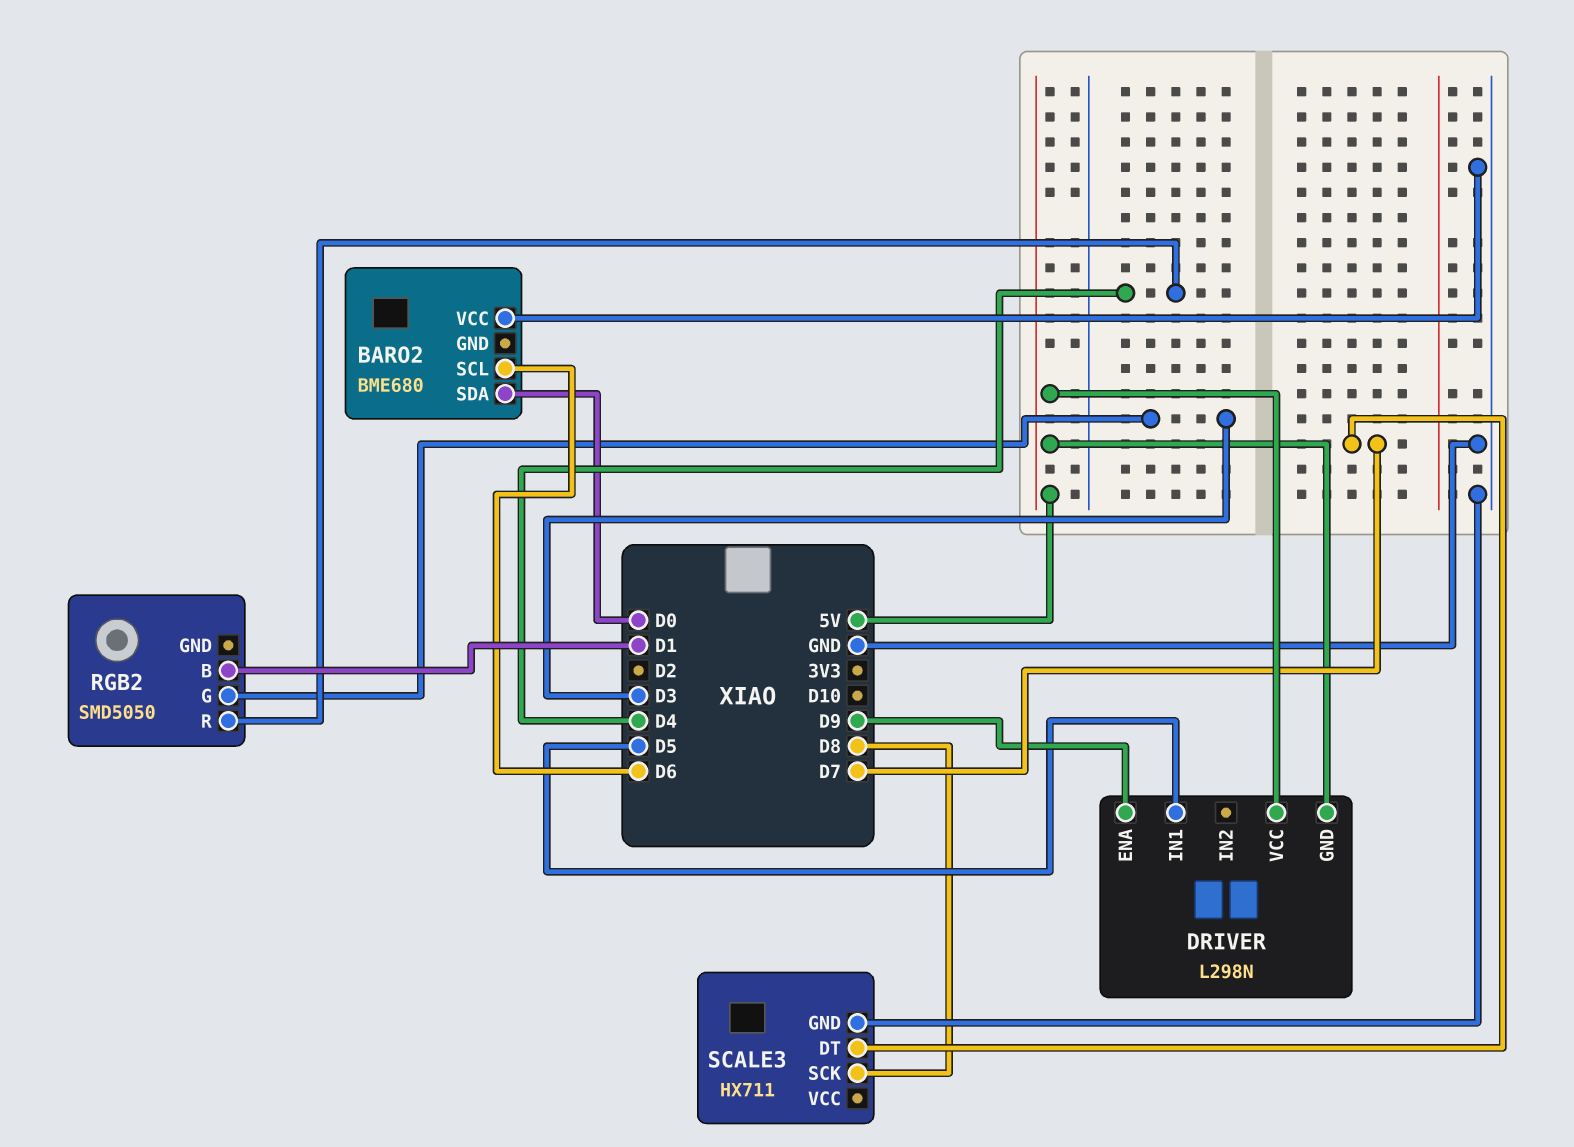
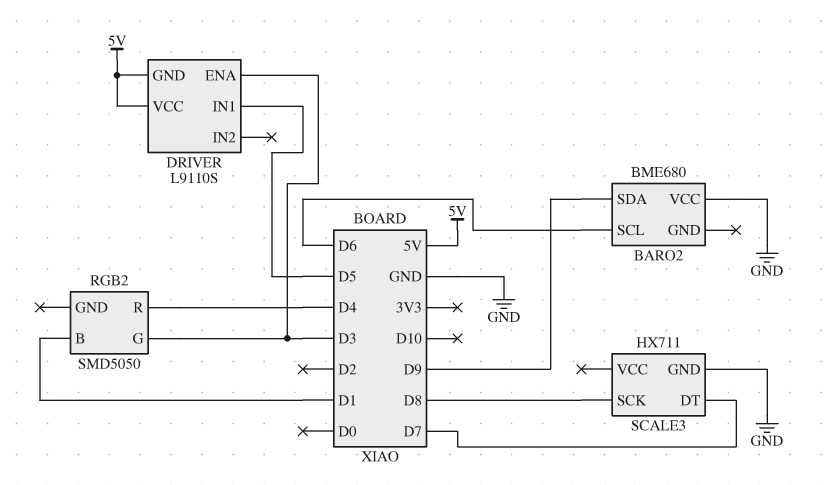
BARO2 pin SDA: D0 -> D9
DRIVER: L298N -> L9110S
DRIVER pin ENA: D9 -> D3

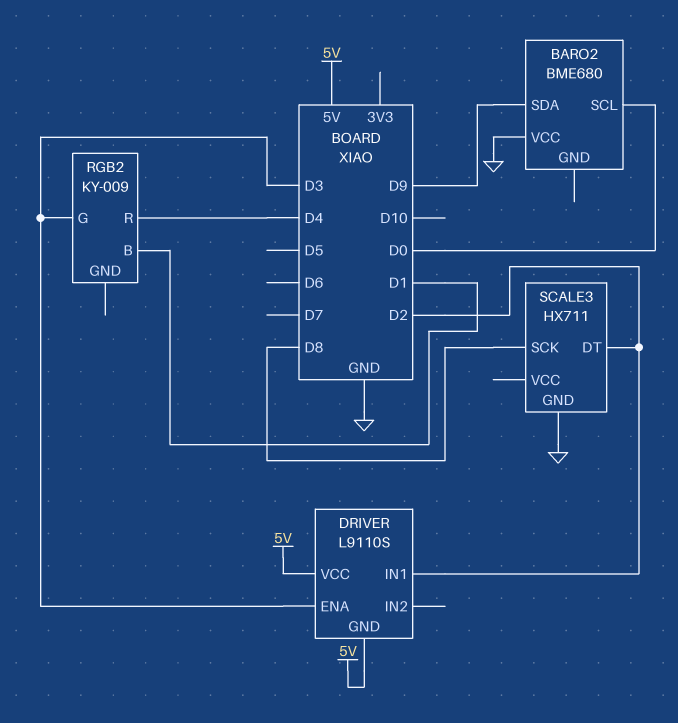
BARO2 pin SCL: D6 -> D0
DRIVER pin IN1: D5 -> D2
RGB2: SMD5050 -> KY-009
SCALE3 pin DT: D7 -> D2

